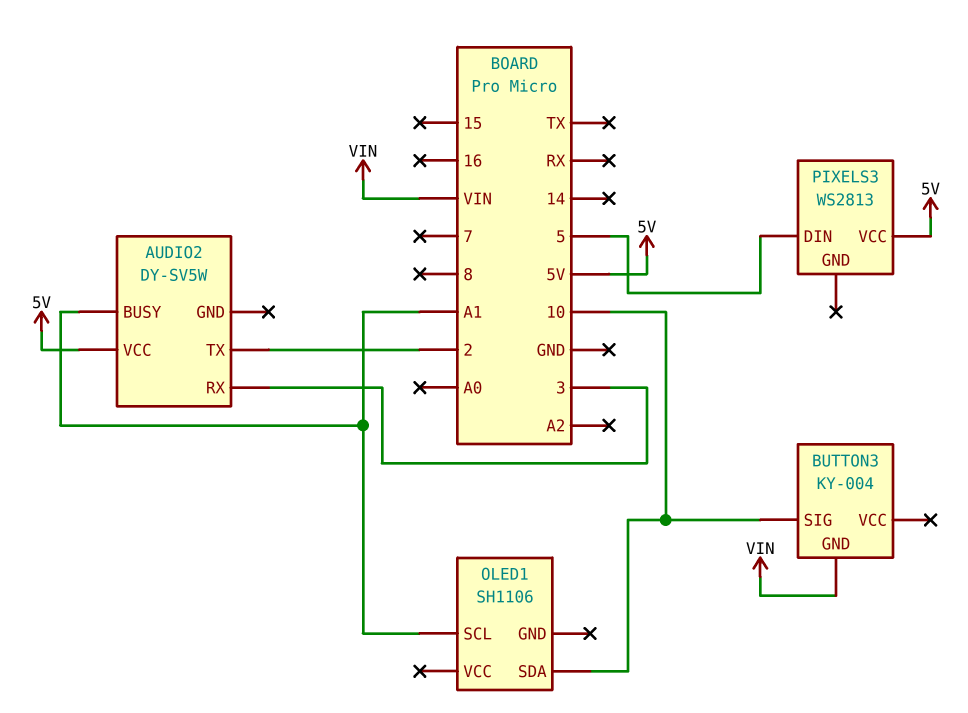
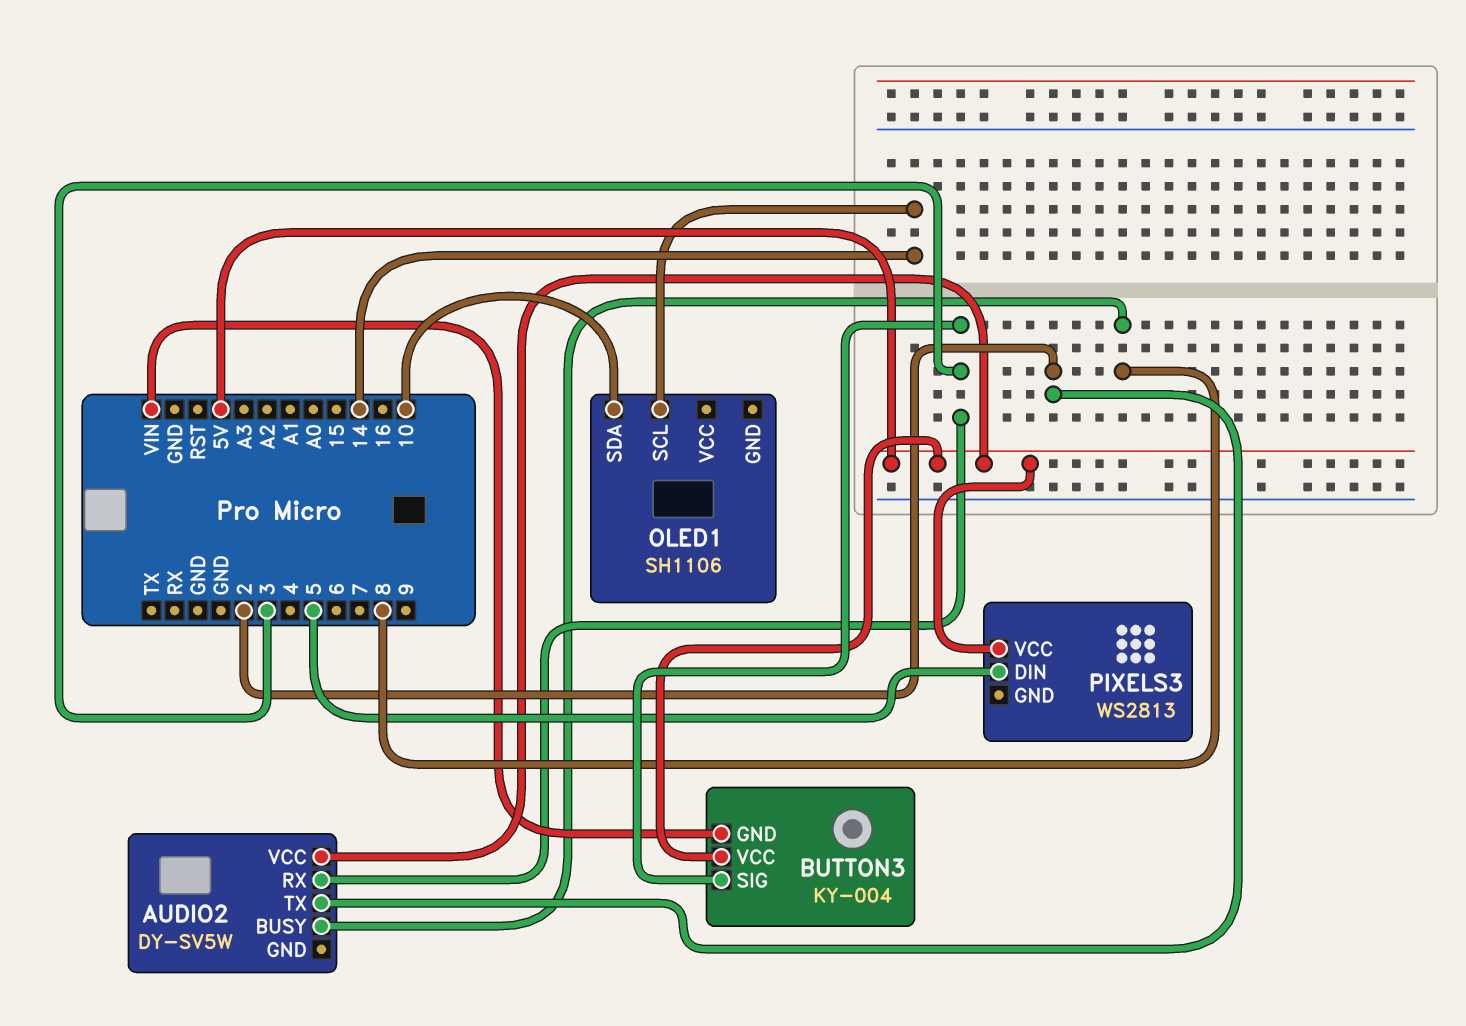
AUDIO2 pin BUSY: A1 -> 8
BUTTON3 pin SIG: 10 -> 3
BUTTON3 pin VCC: none -> 5V
OLED1 pin SCL: A1 -> 14

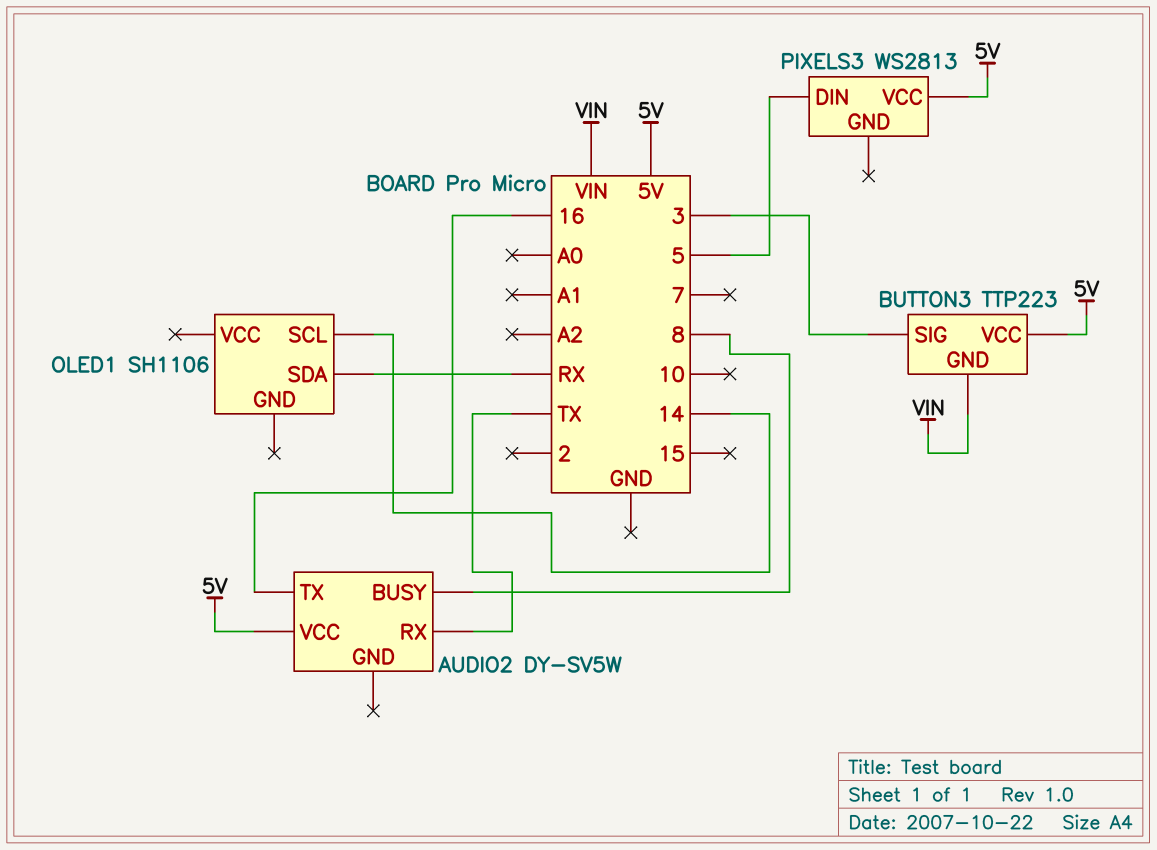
AUDIO2 pin RX: 3 -> TX
AUDIO2 pin TX: 2 -> 16
BUTTON3: KY-004 -> TTP223
OLED1 pin SDA: 10 -> RX

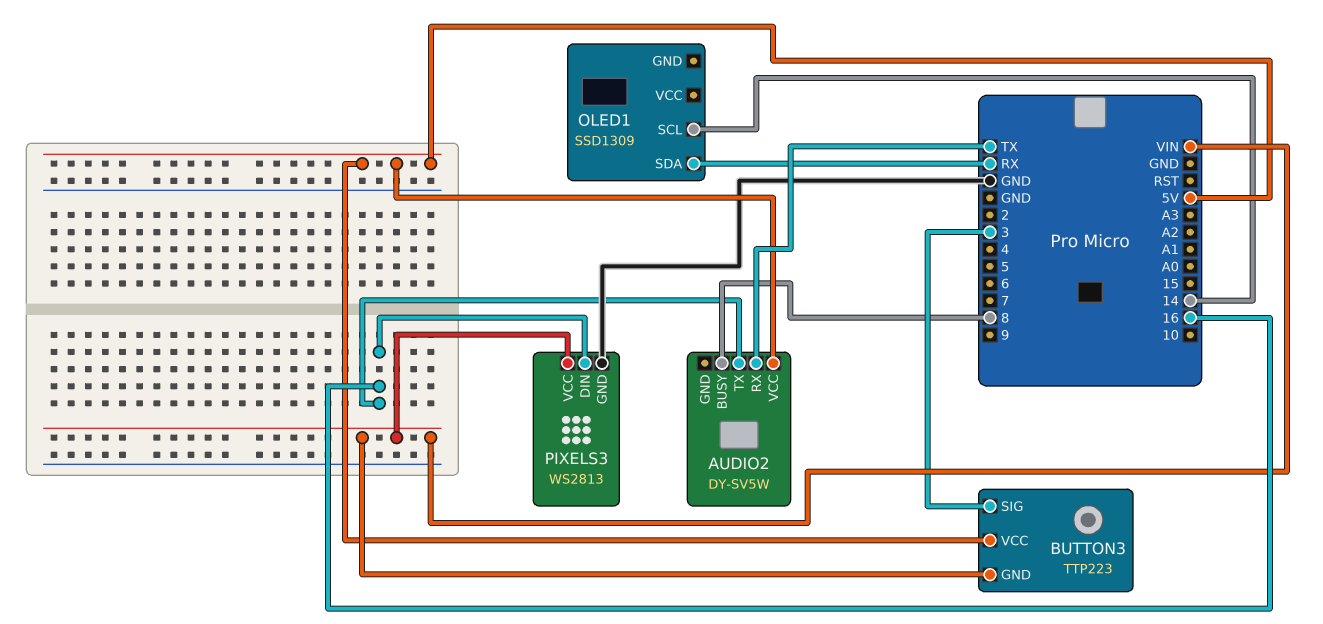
OLED1: SH1106 -> SSD1309
PIXELS3 pin DIN: 5 -> 16
PIXELS3 pin GND: none -> GND
PIXELS3 pin VCC: 5V -> VIN

